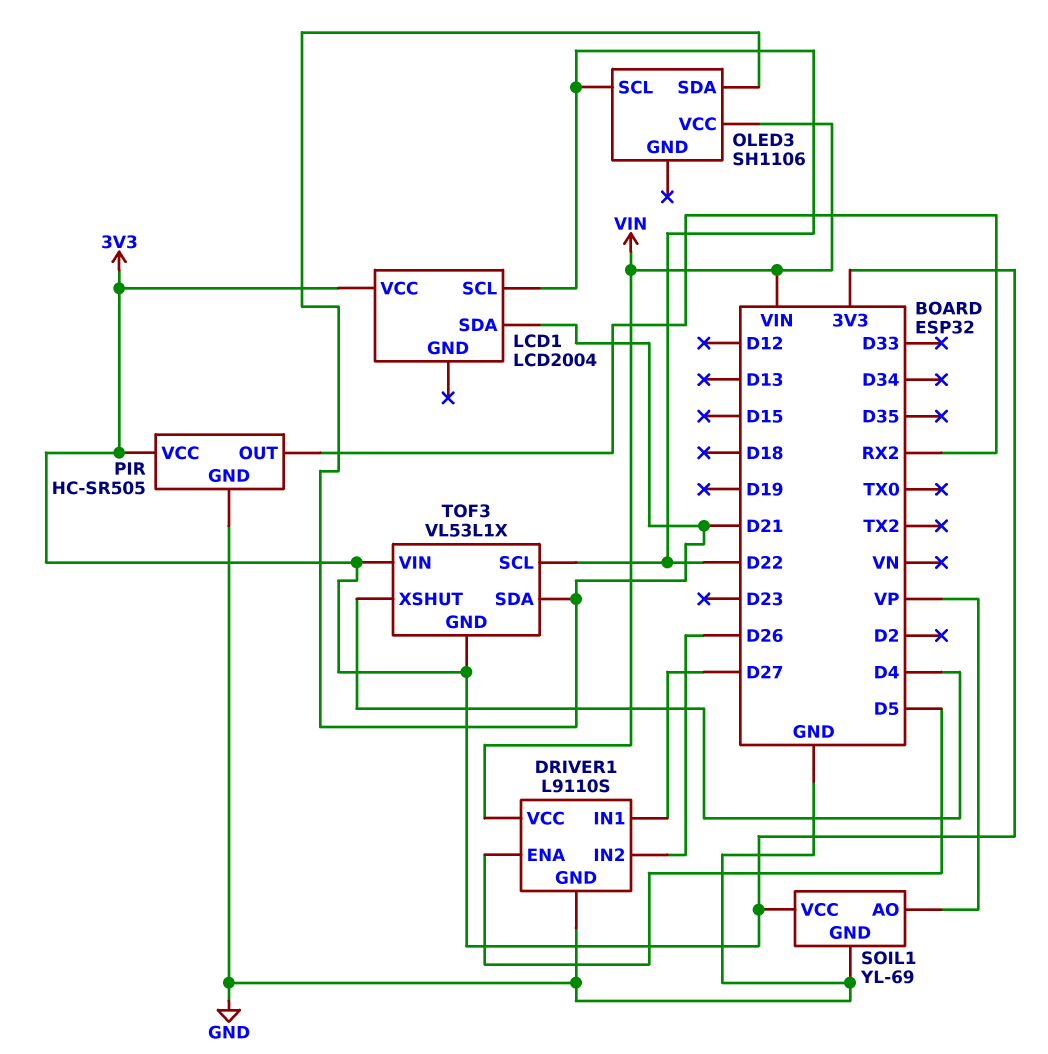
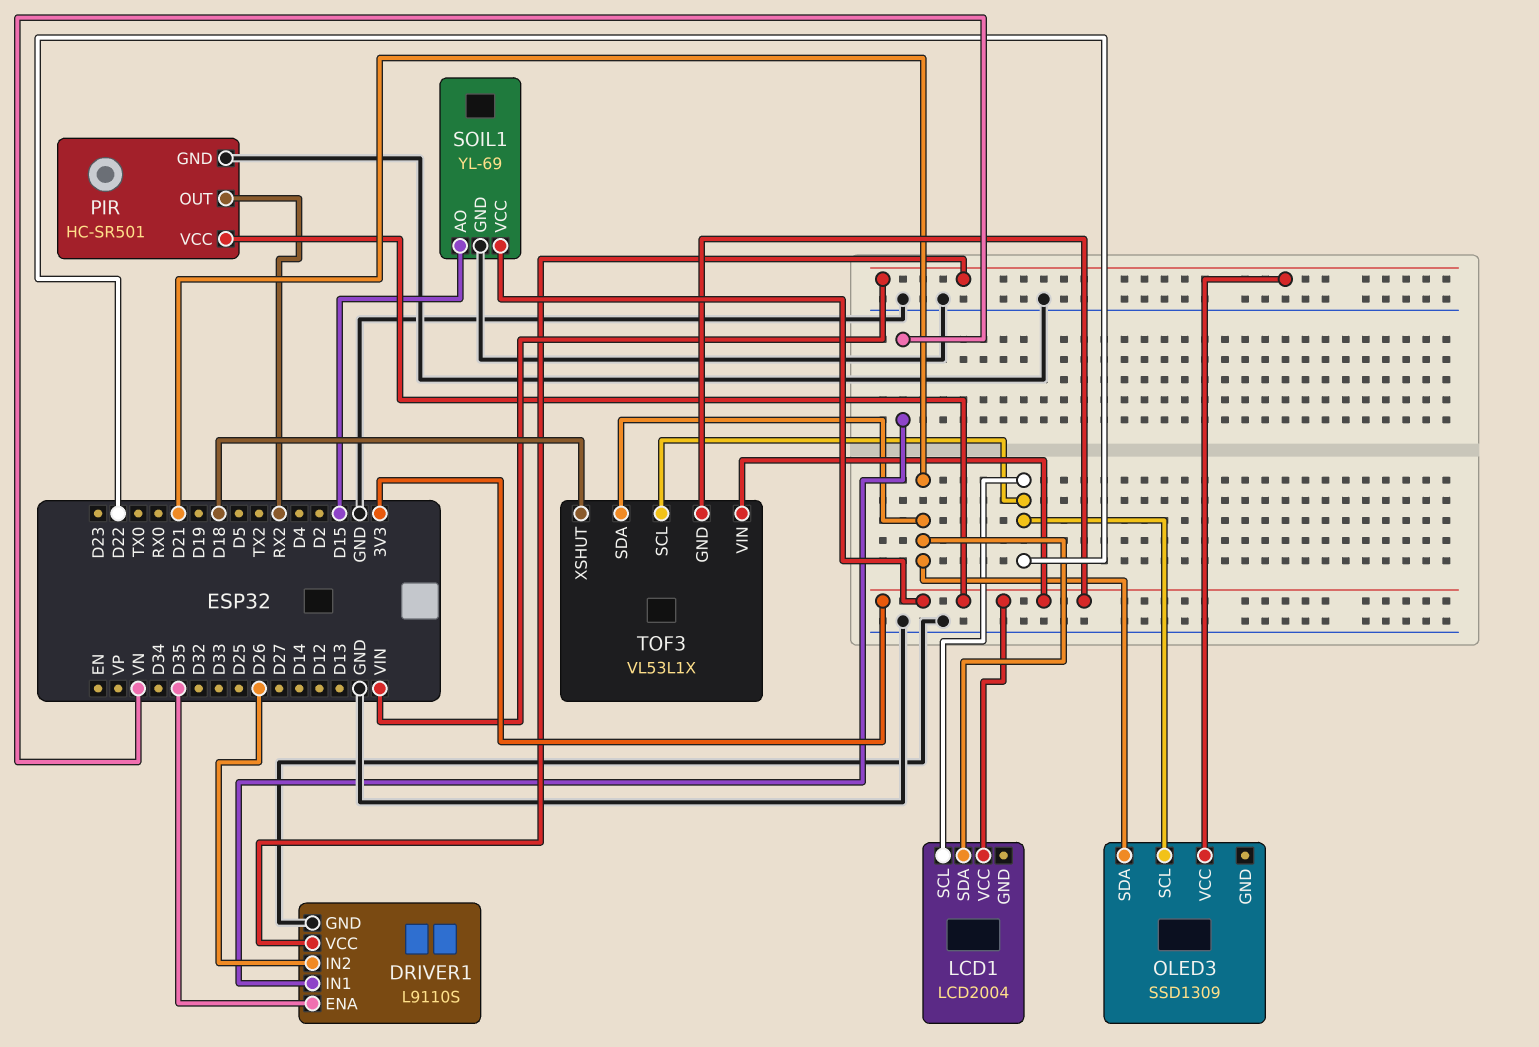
DRIVER1 pin ENA: D5 -> D35
DRIVER1 pin IN1: D27 -> VN
OLED3: SH1106 -> SSD1309
PIR: HC-SR505 -> HC-SR501
SOIL1 pin AO: VP -> D15
TOF3 pin XSHUT: D4 -> D18

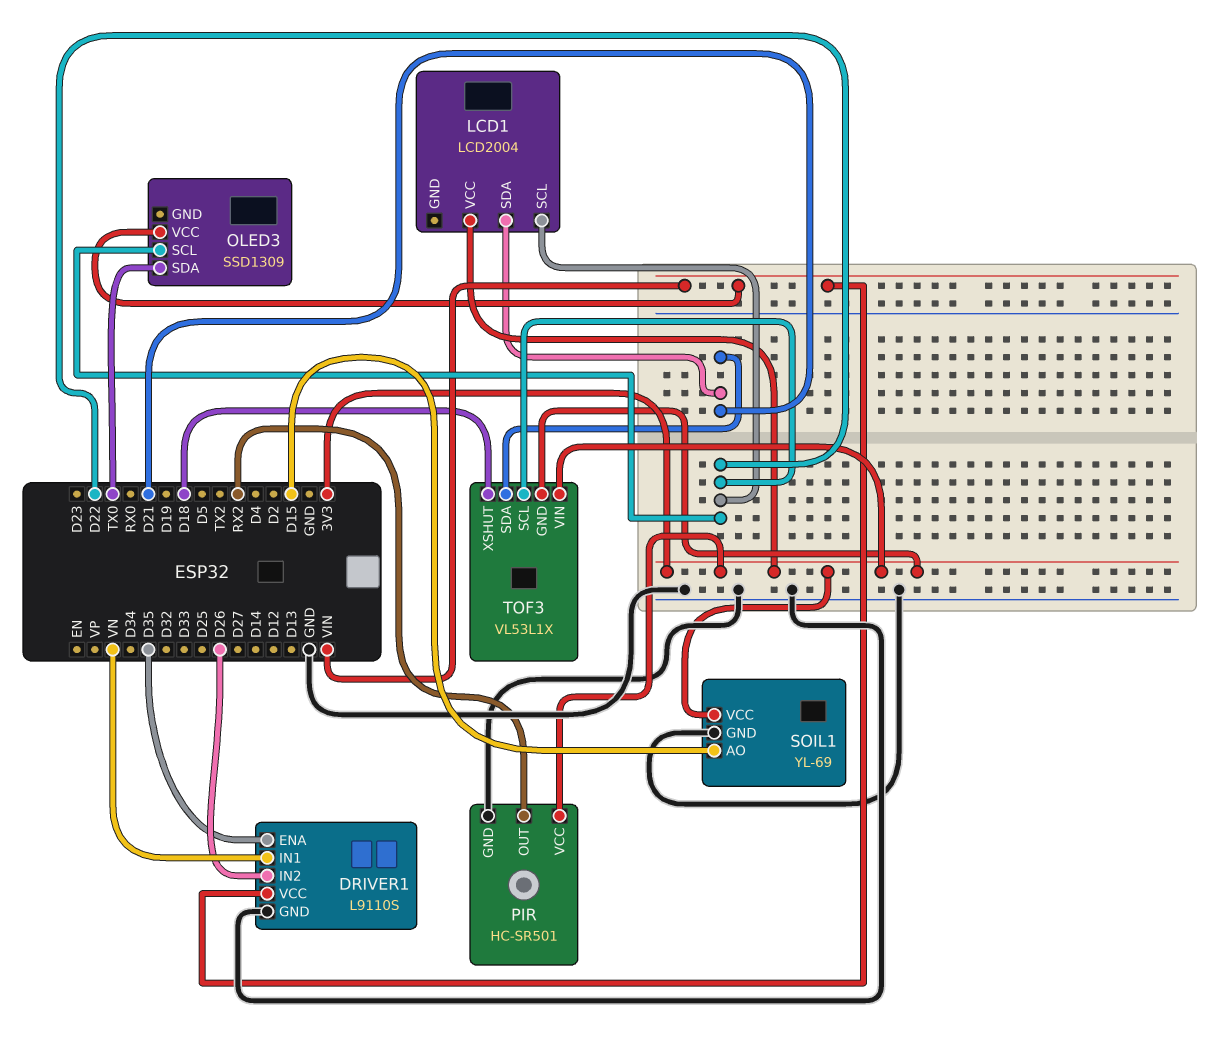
OLED3 pin SDA: D21 -> TX0

